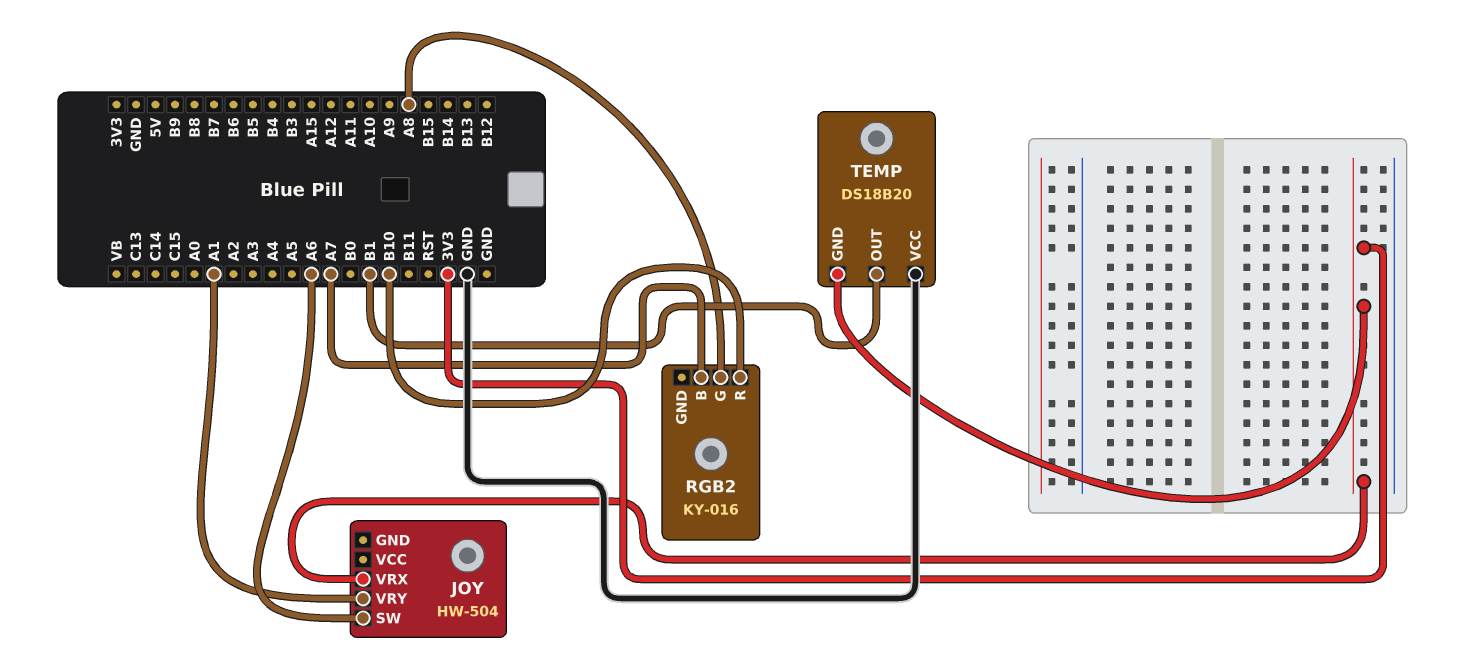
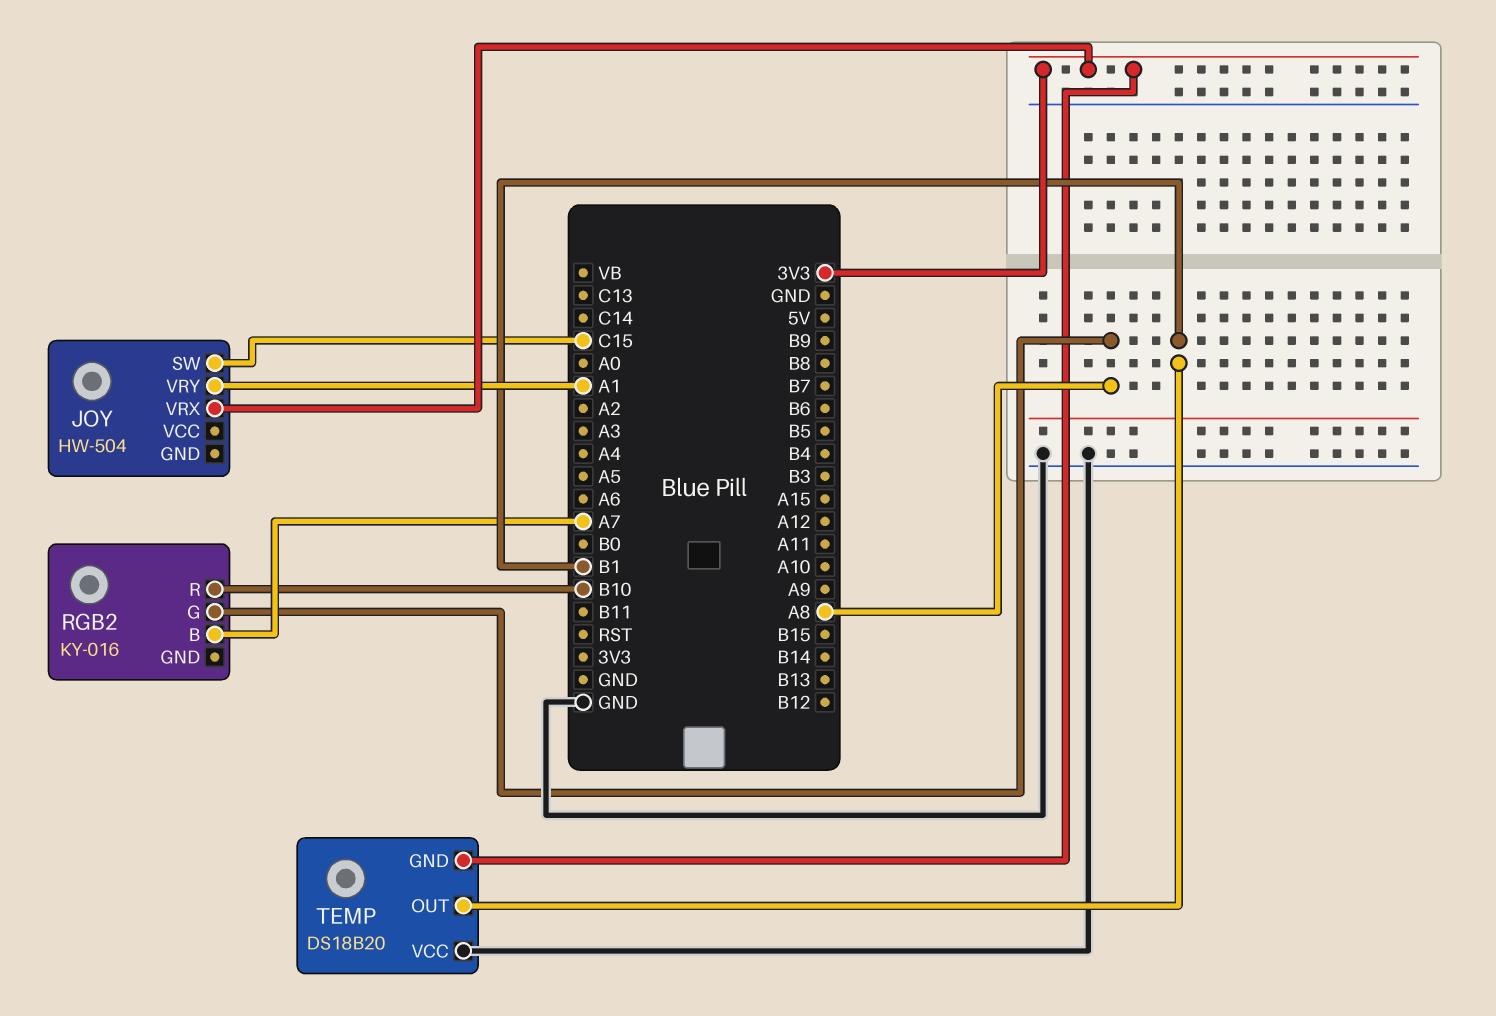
JOY pin SW: A6 -> C15

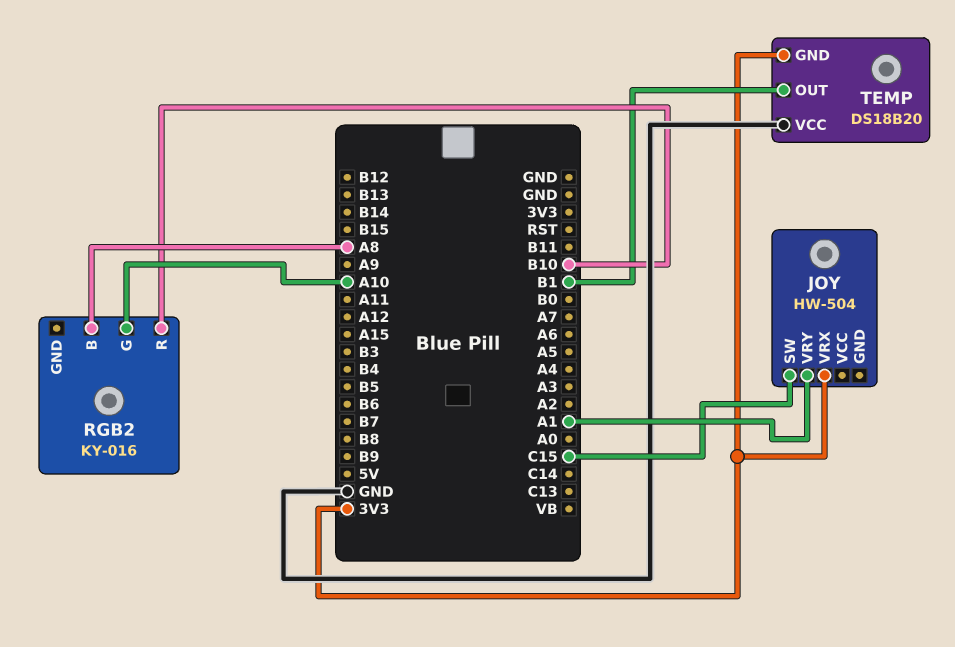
RGB2 pin B: A7 -> A8
RGB2 pin G: A8 -> A10

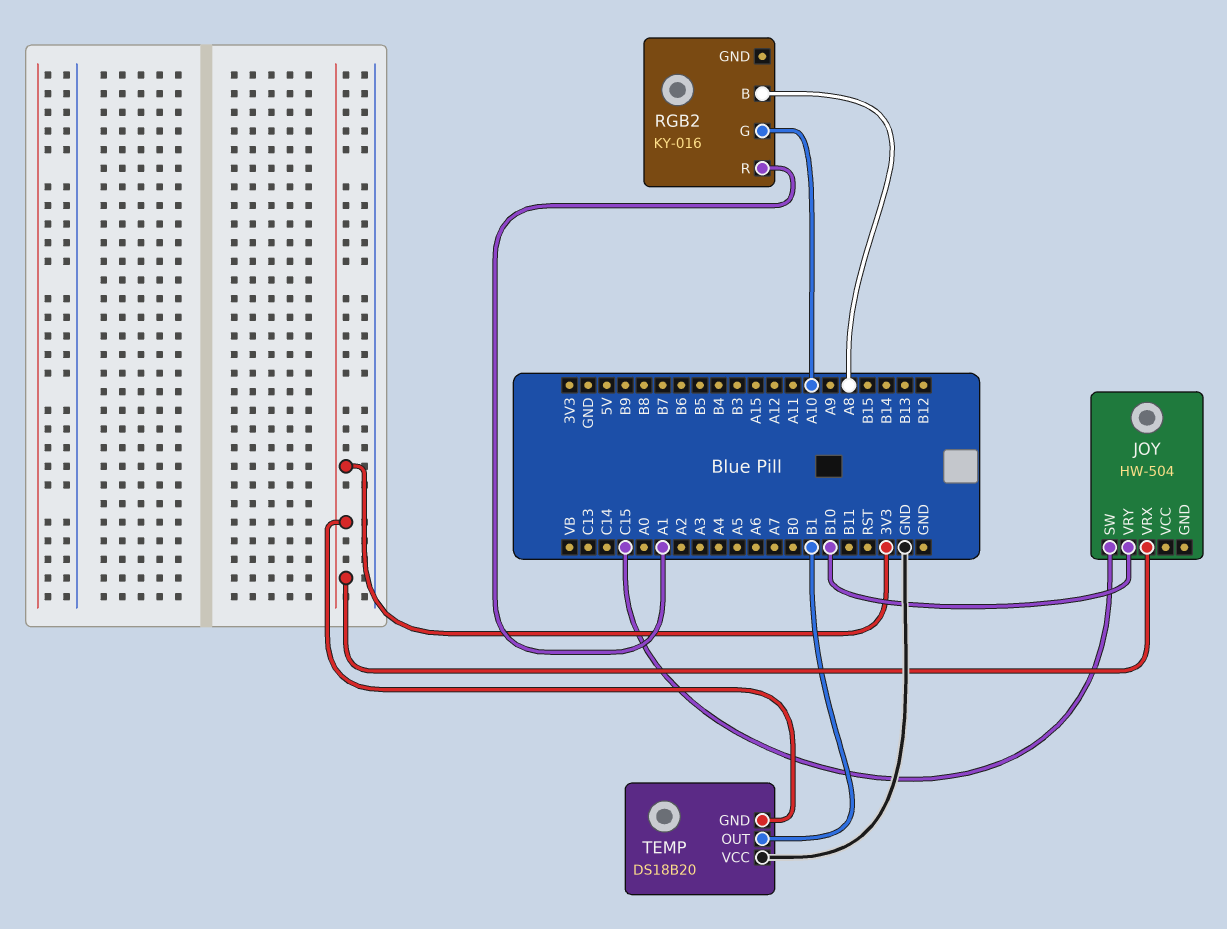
JOY pin VRY: A1 -> B10
RGB2 pin R: B10 -> A1

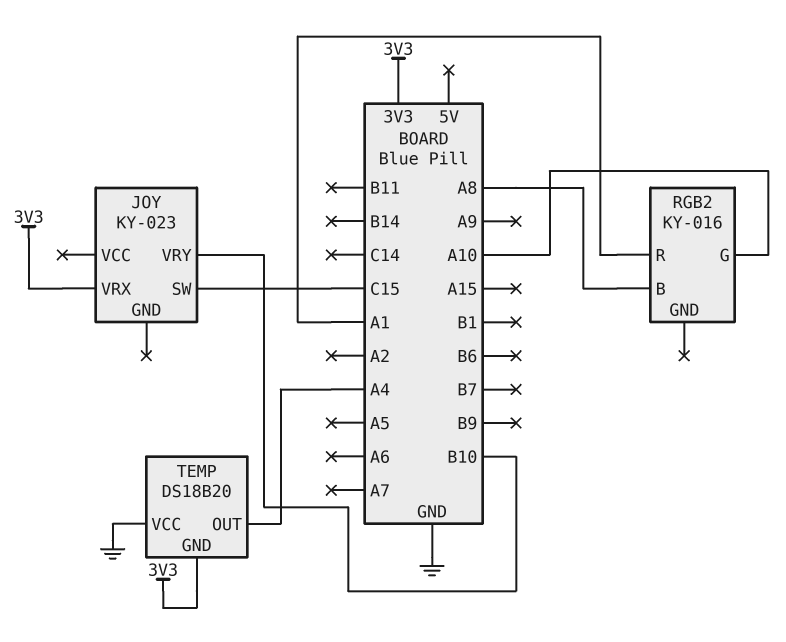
JOY: HW-504 -> KY-023
TEMP pin OUT: B1 -> A4

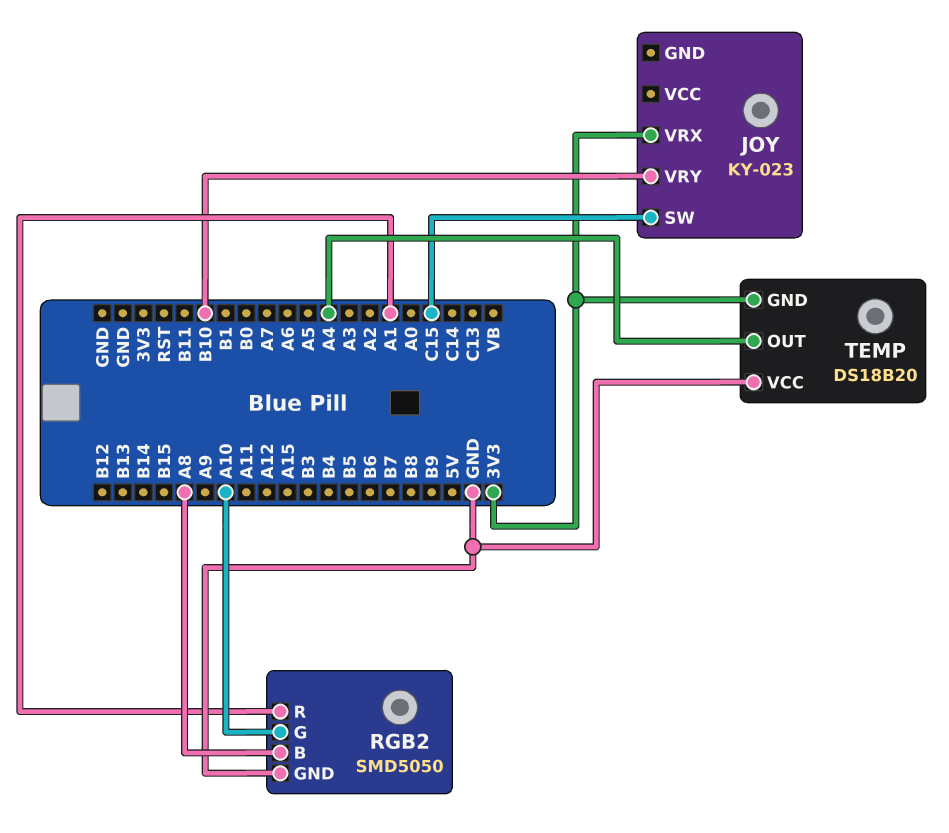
RGB2: KY-016 -> SMD5050
RGB2 pin GND: none -> GND

